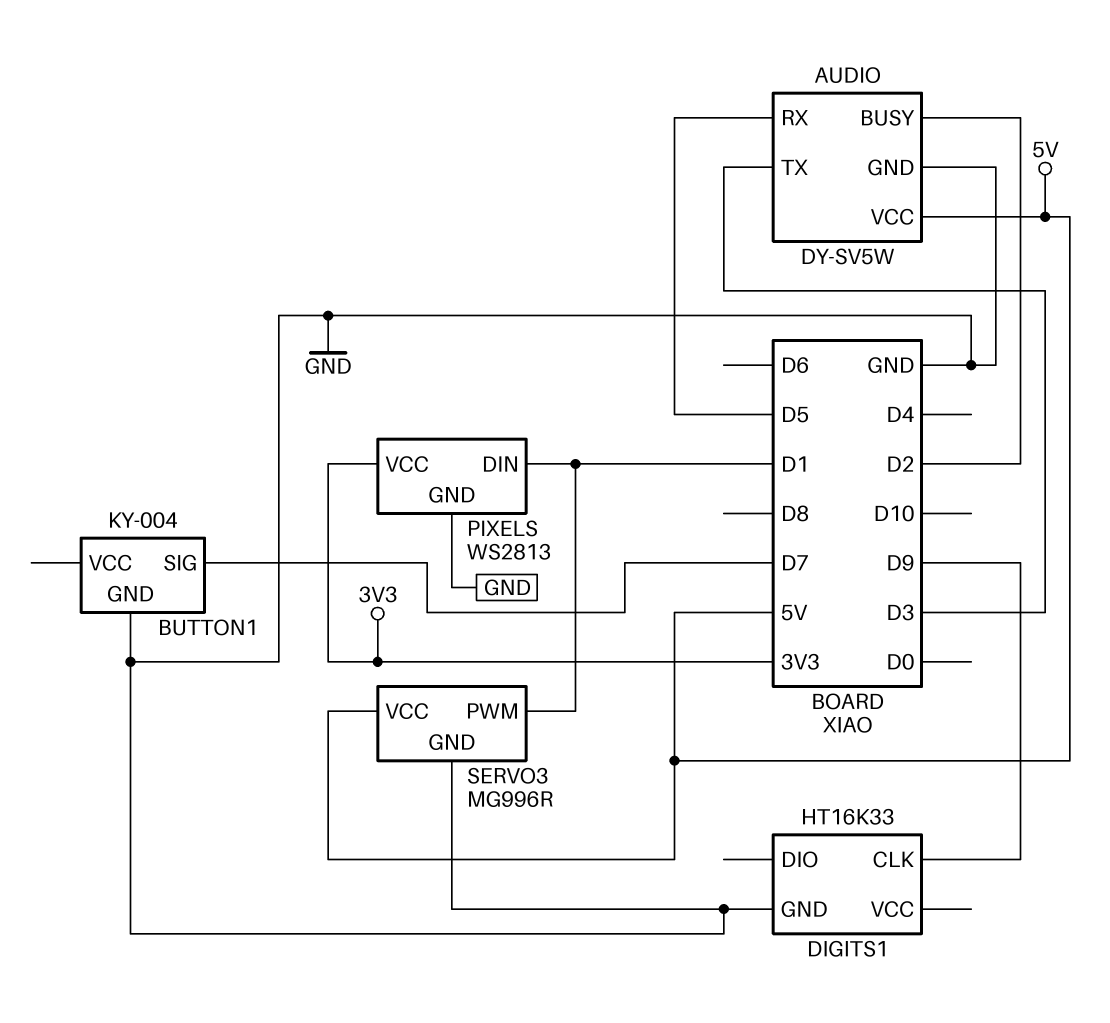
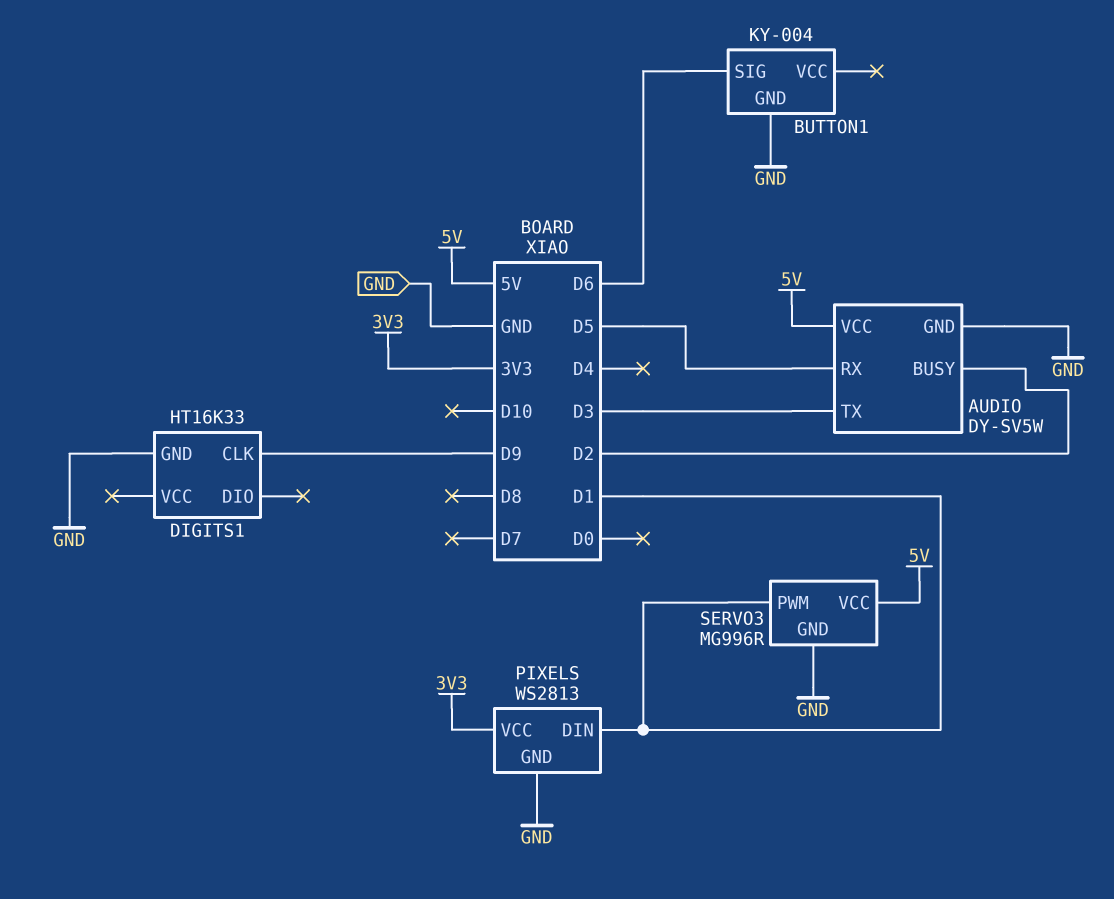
BUTTON1 pin SIG: D7 -> D6

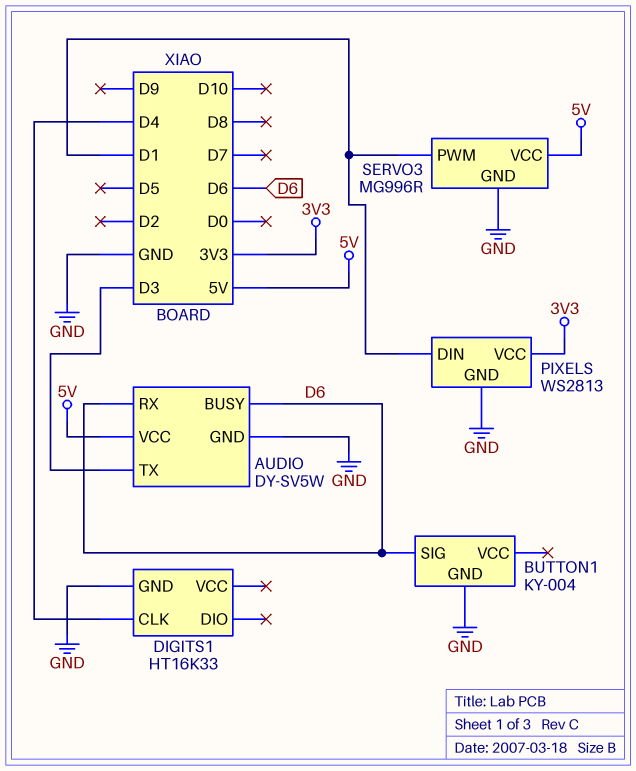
AUDIO pin BUSY: D2 -> D6
AUDIO pin RX: D5 -> D6
DIGITS1 pin CLK: D9 -> D4

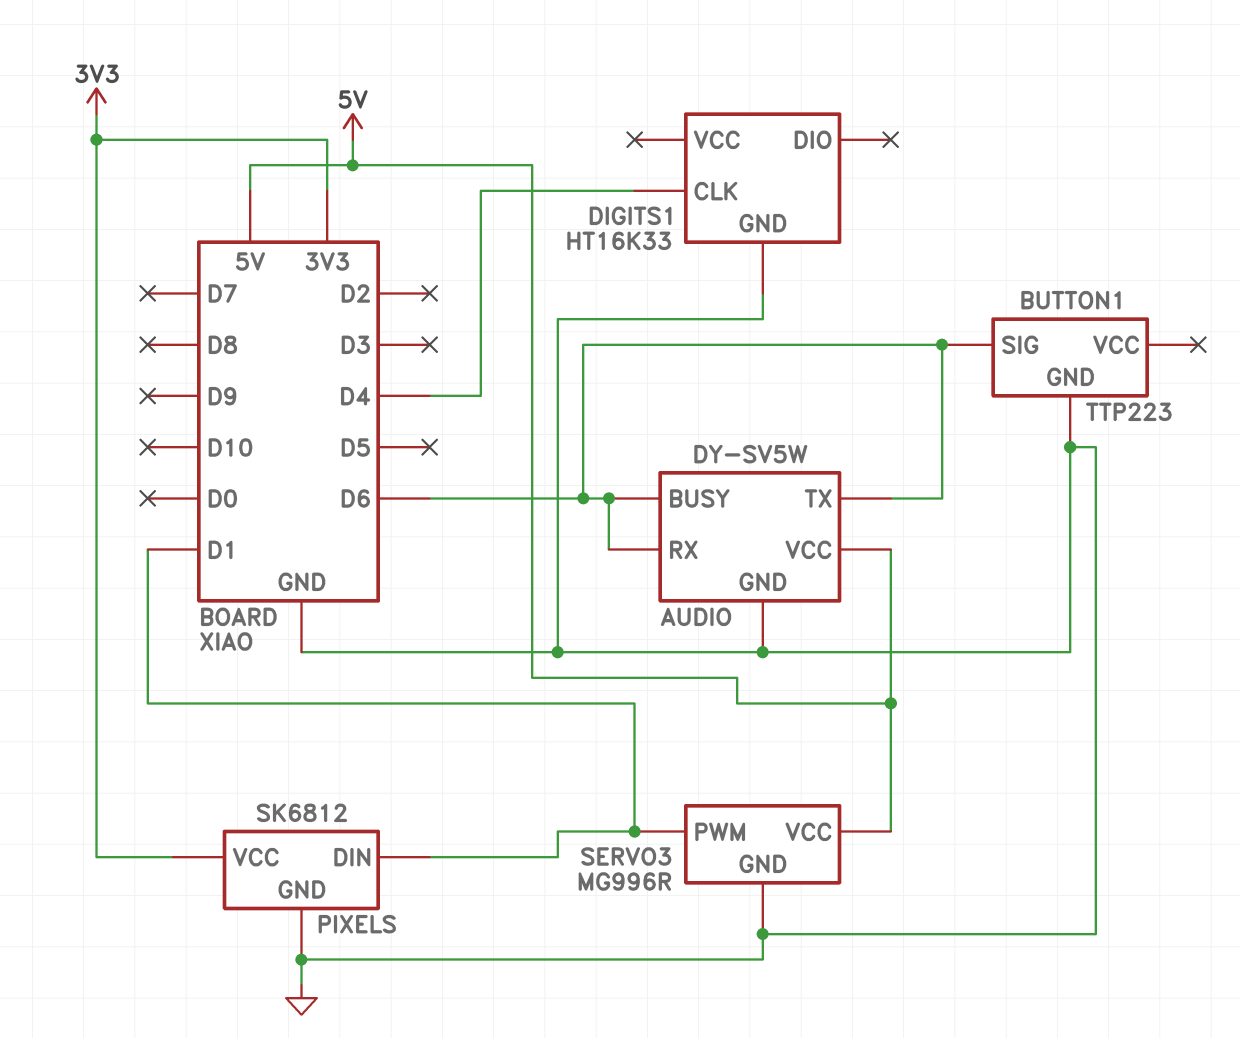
AUDIO pin TX: D3 -> D6
BUTTON1: KY-004 -> TTP223
PIXELS: WS2813 -> SK6812

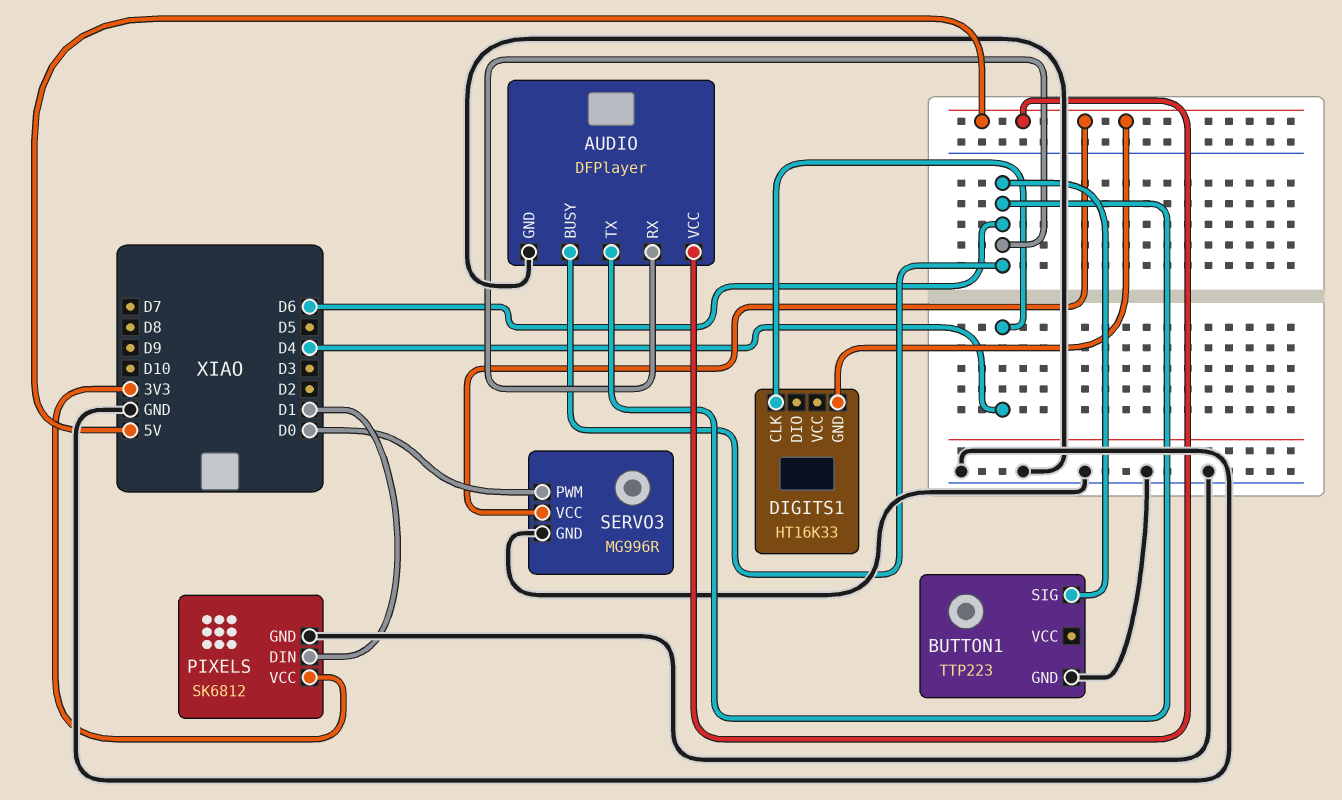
AUDIO: DY-SV5W -> DFPlayer
DIGITS1 pin GND: GND -> 5V
SERVO3 pin PWM: D1 -> D0

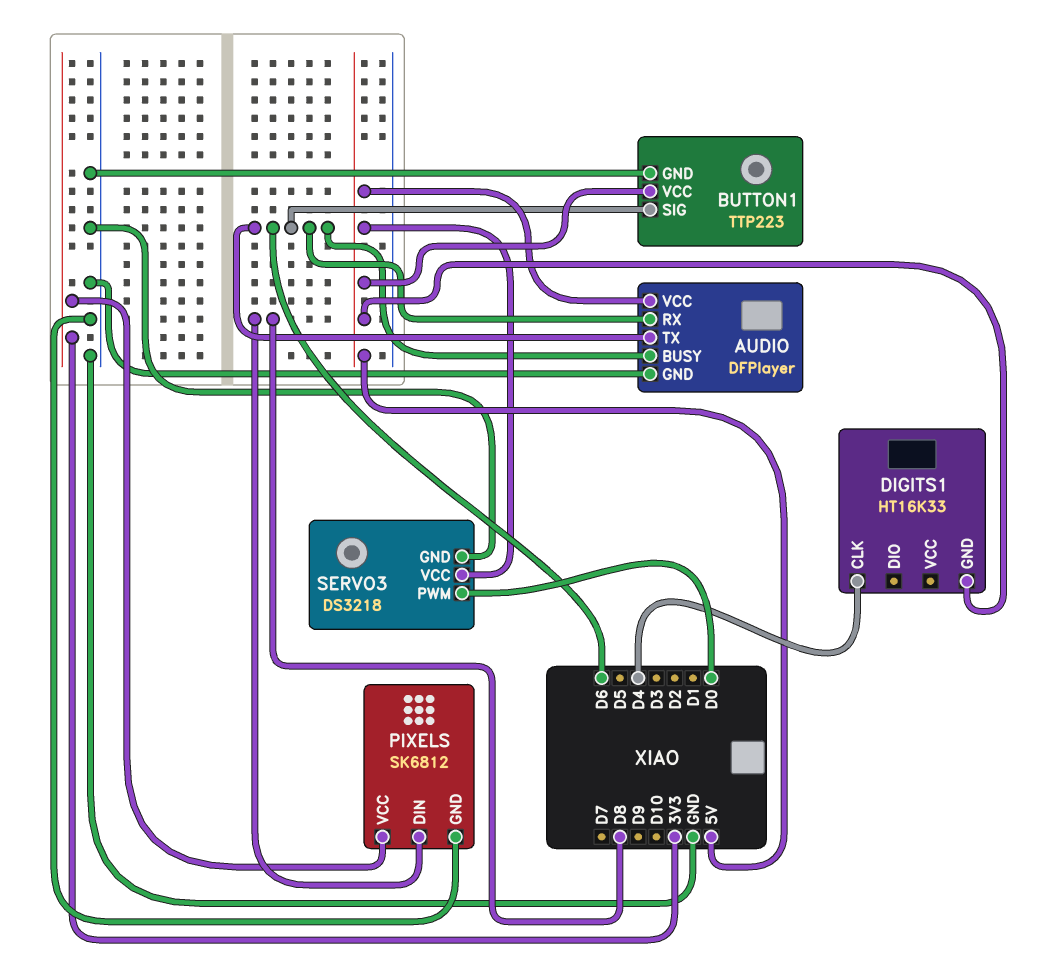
BUTTON1 pin VCC: none -> 5V
PIXELS pin DIN: D1 -> D8
SERVO3: MG996R -> DS3218

